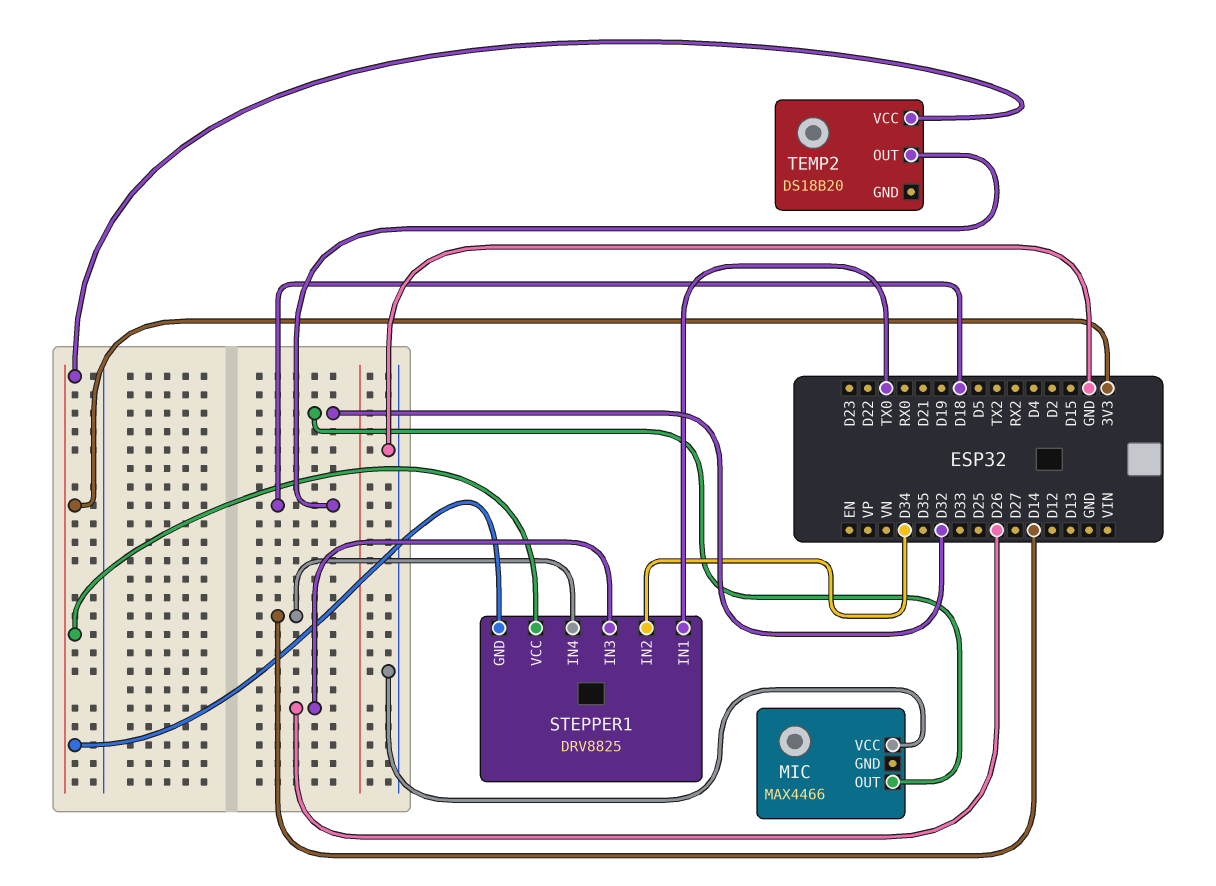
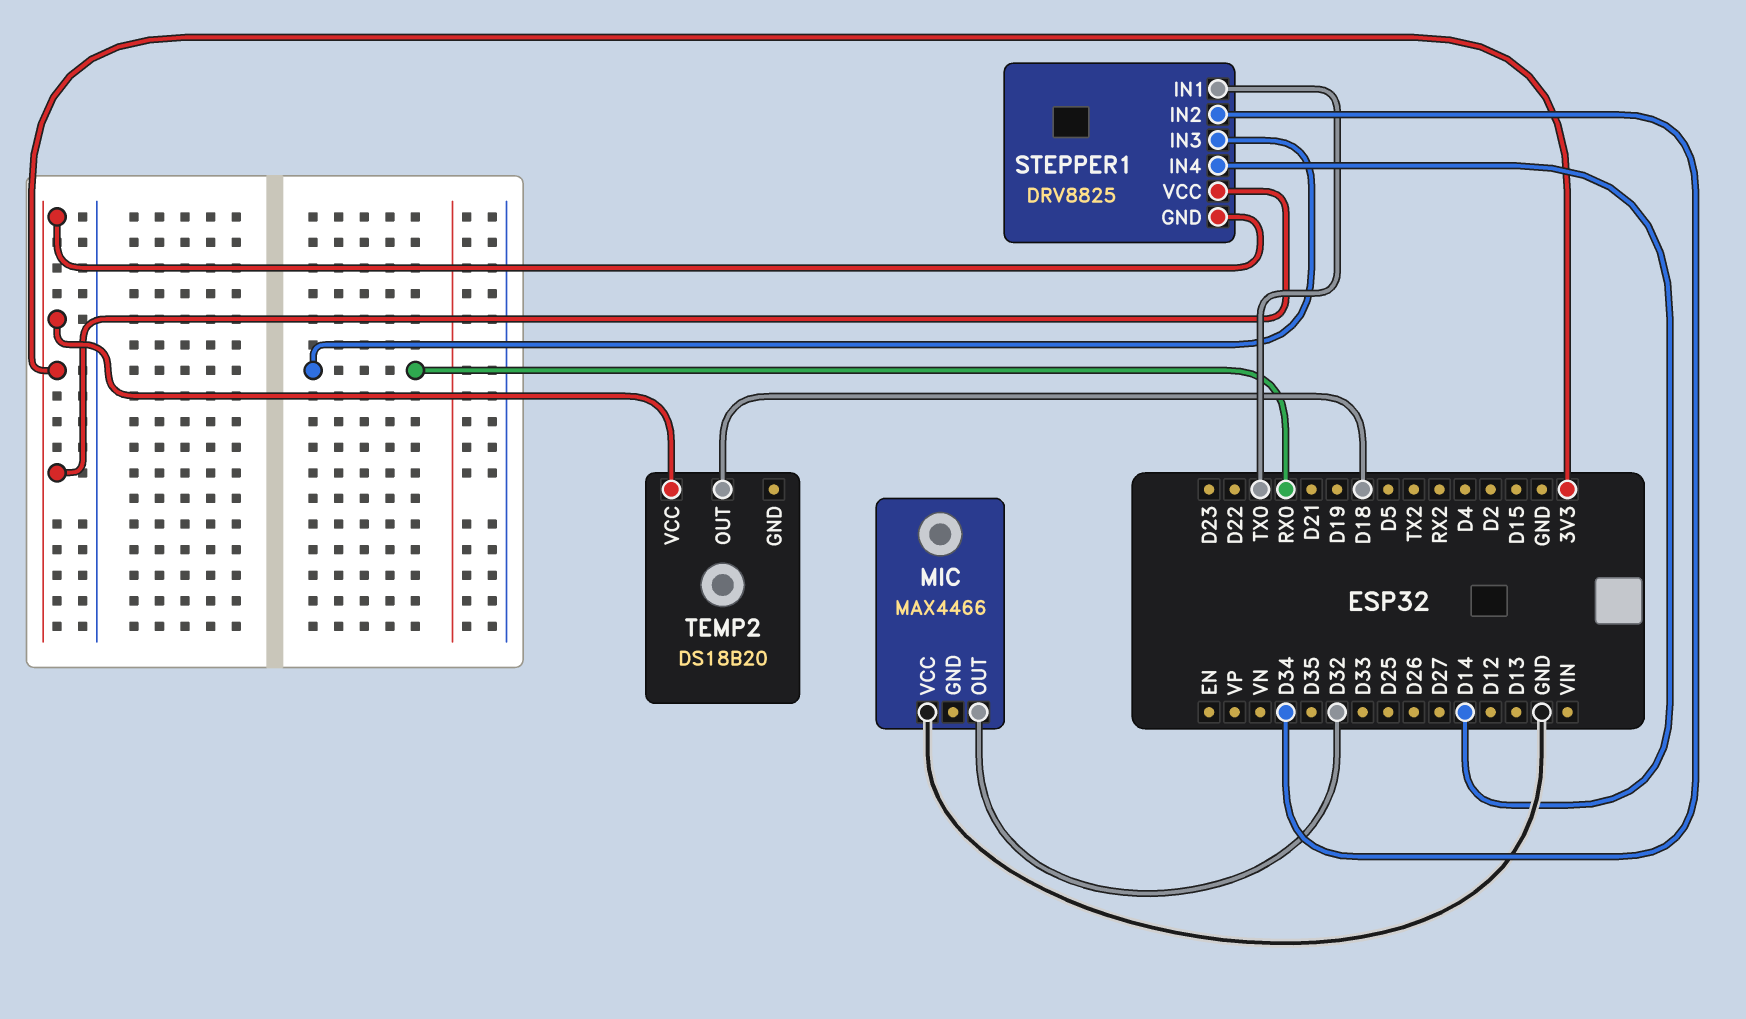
STEPPER1 pin IN3: D26 -> RX0

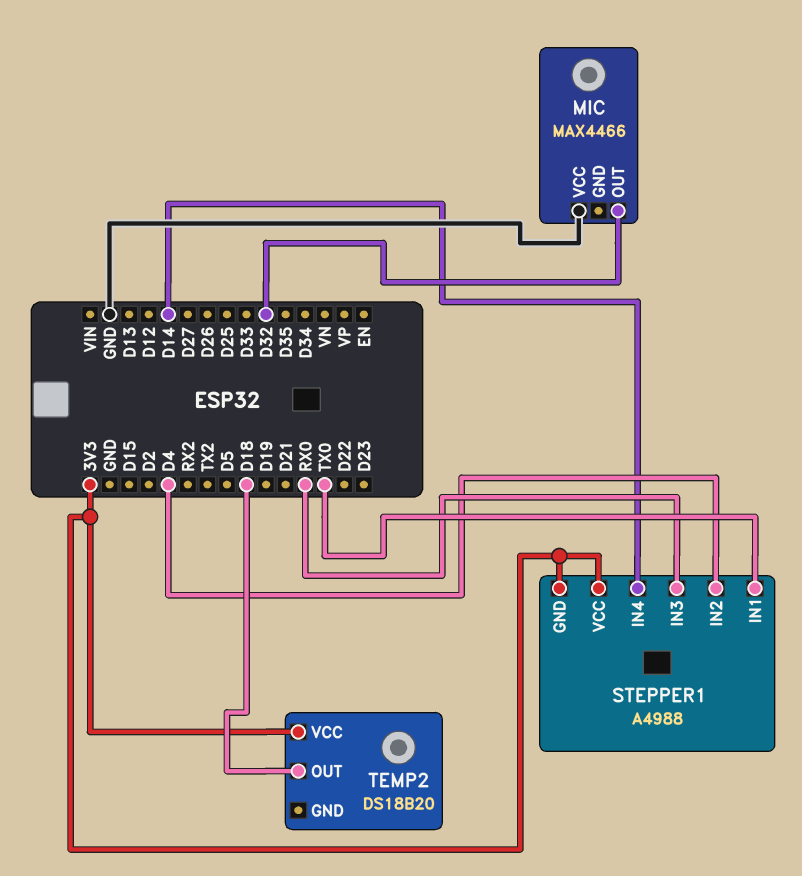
STEPPER1: DRV8825 -> A4988
STEPPER1 pin IN2: D34 -> D4

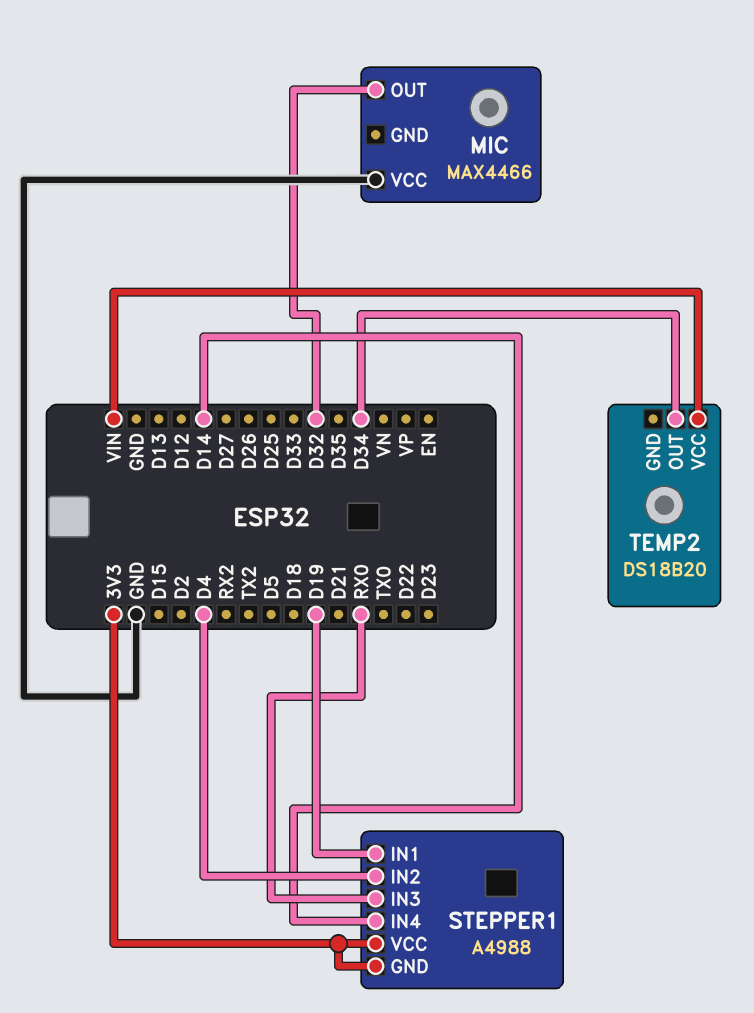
STEPPER1 pin IN1: TX0 -> D19
TEMP2 pin OUT: D18 -> D34
TEMP2 pin VCC: 3V3 -> VIN

